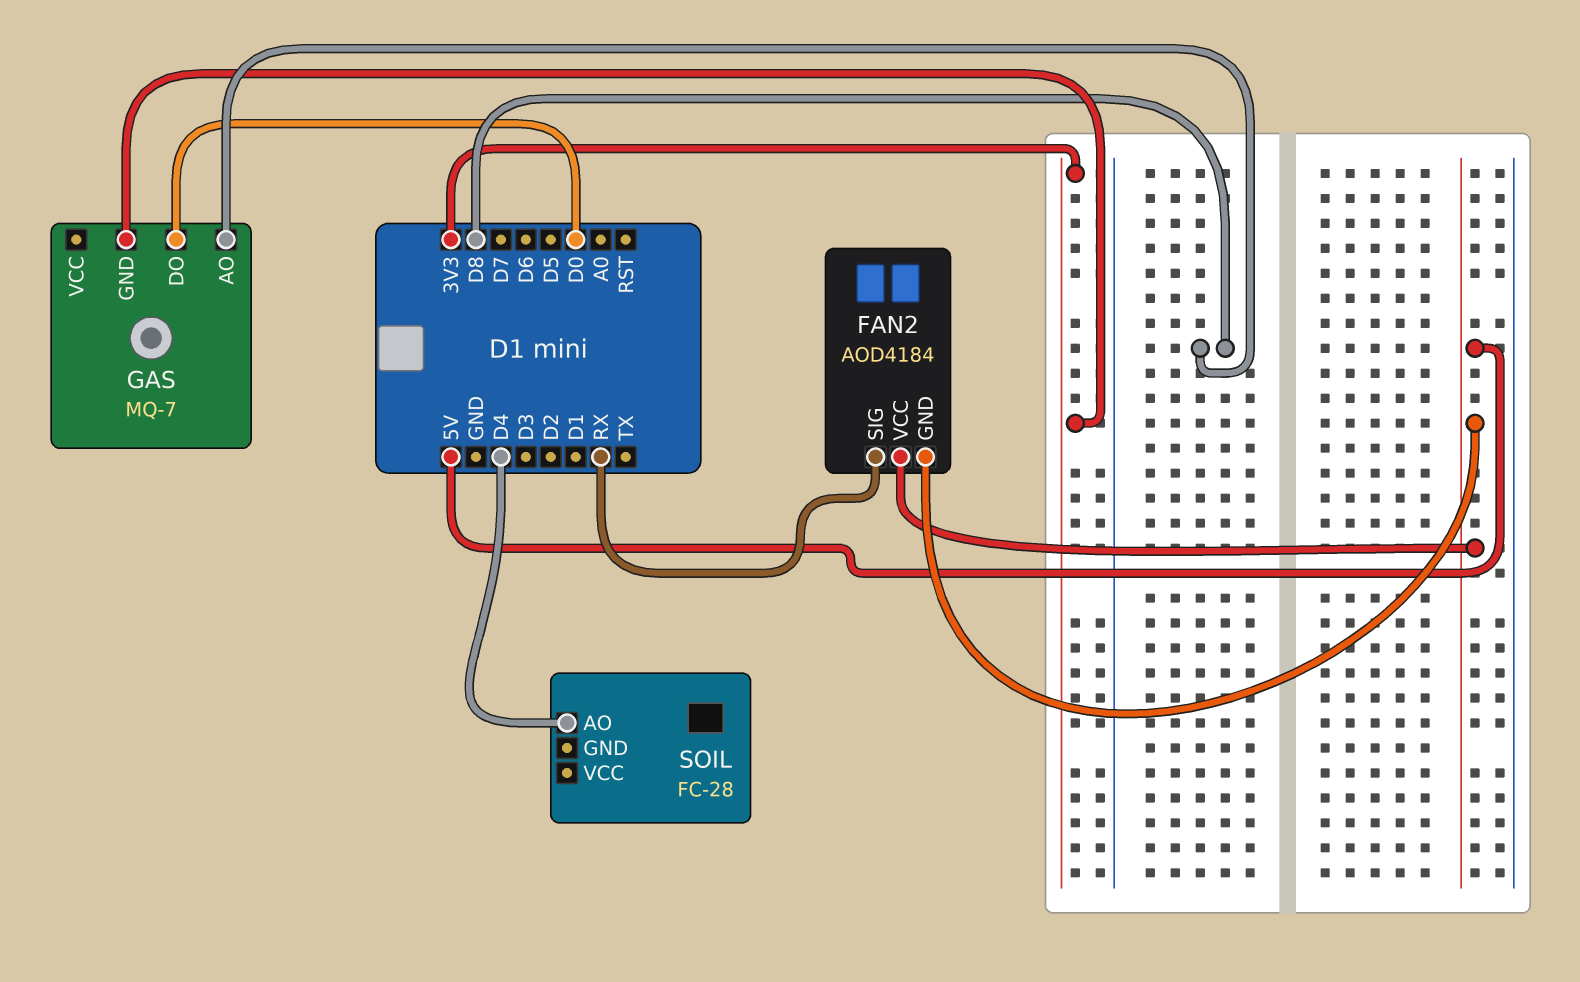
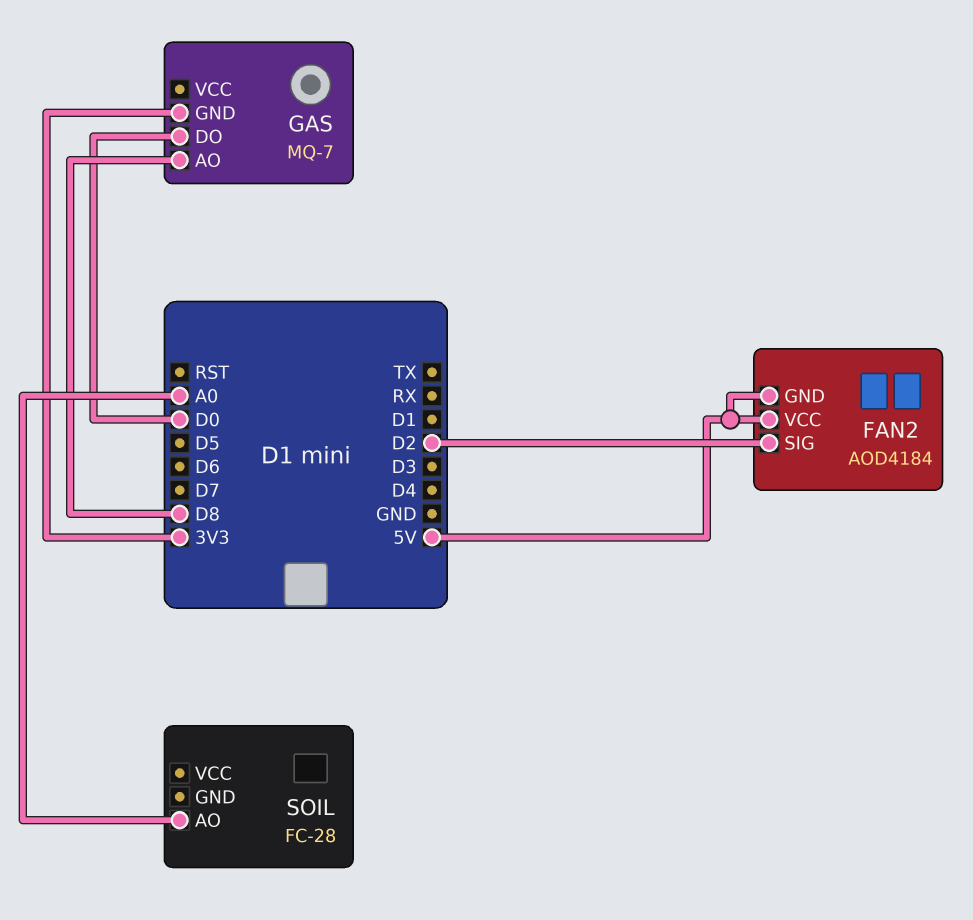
FAN2 pin SIG: RX -> D2
SOIL pin AO: D4 -> A0

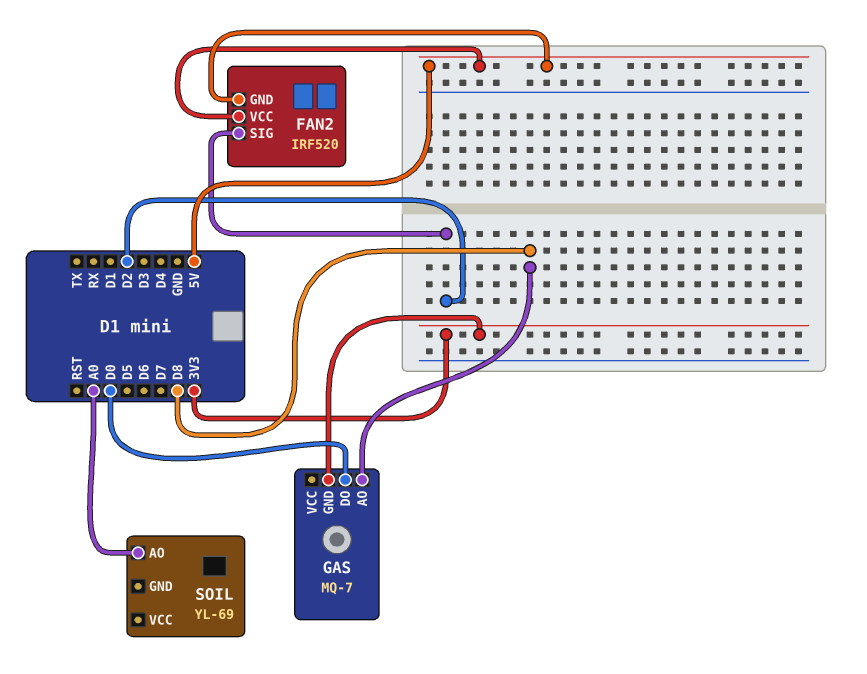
FAN2: AOD4184 -> IRF520
SOIL: FC-28 -> YL-69

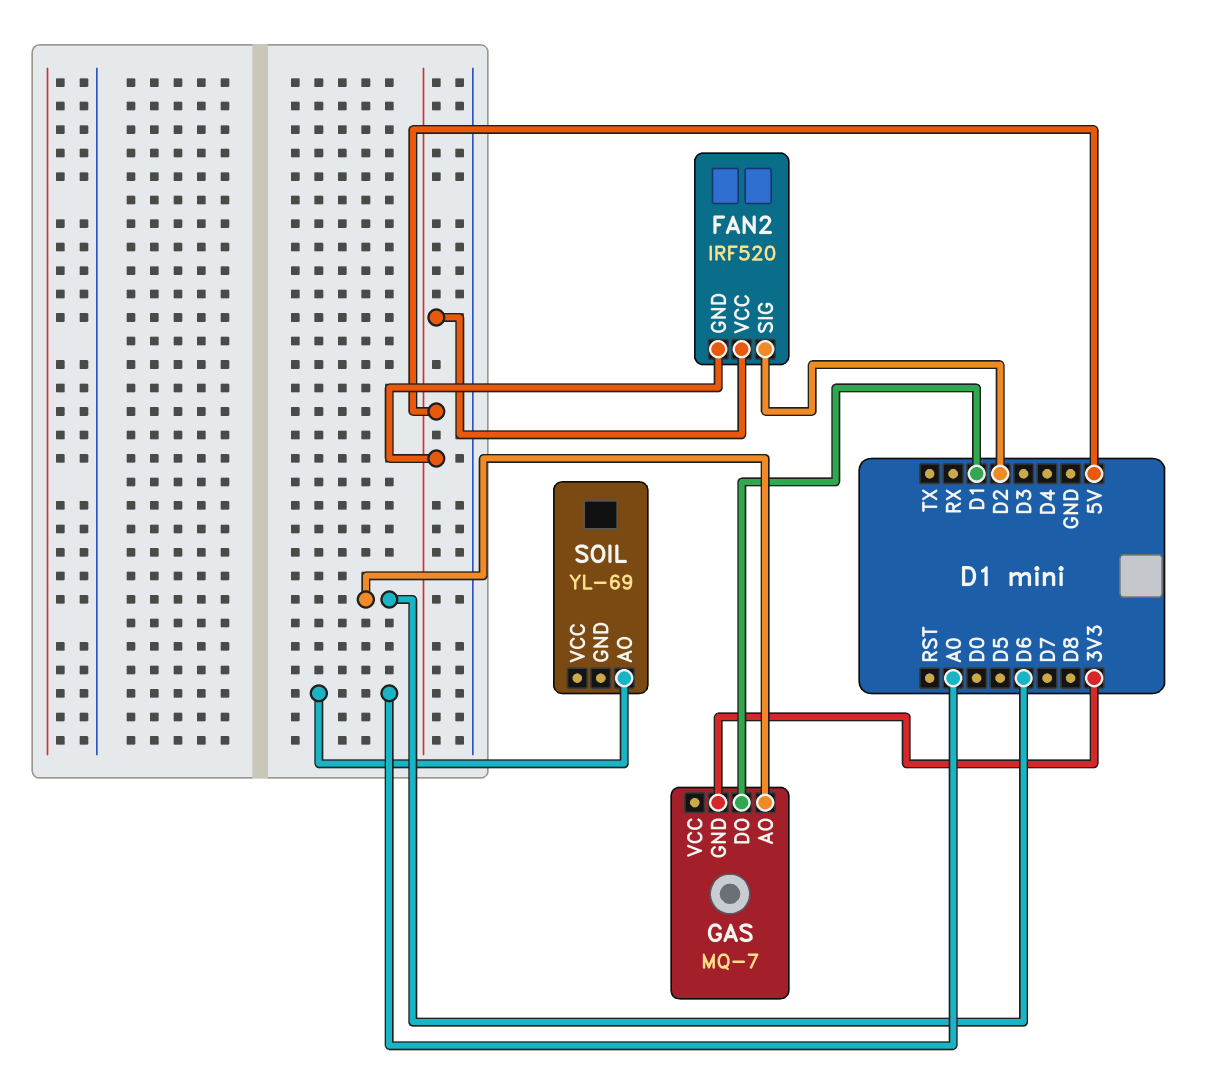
GAS pin AO: D8 -> D6
GAS pin DO: D0 -> D1

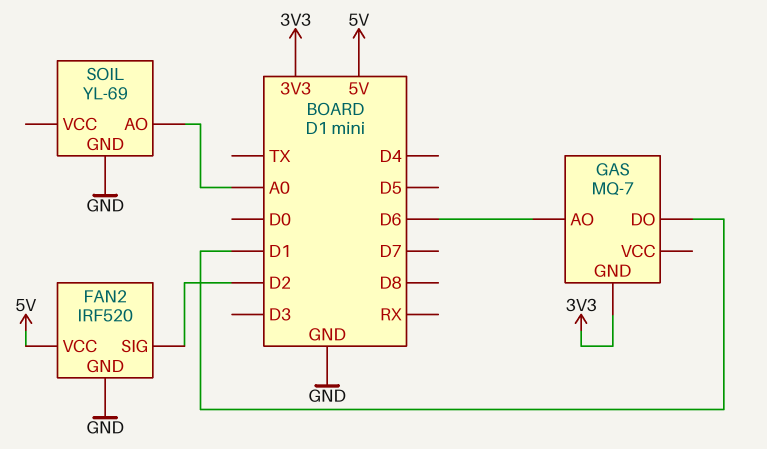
FAN2 pin GND: 5V -> GND
SOIL pin GND: none -> GND

